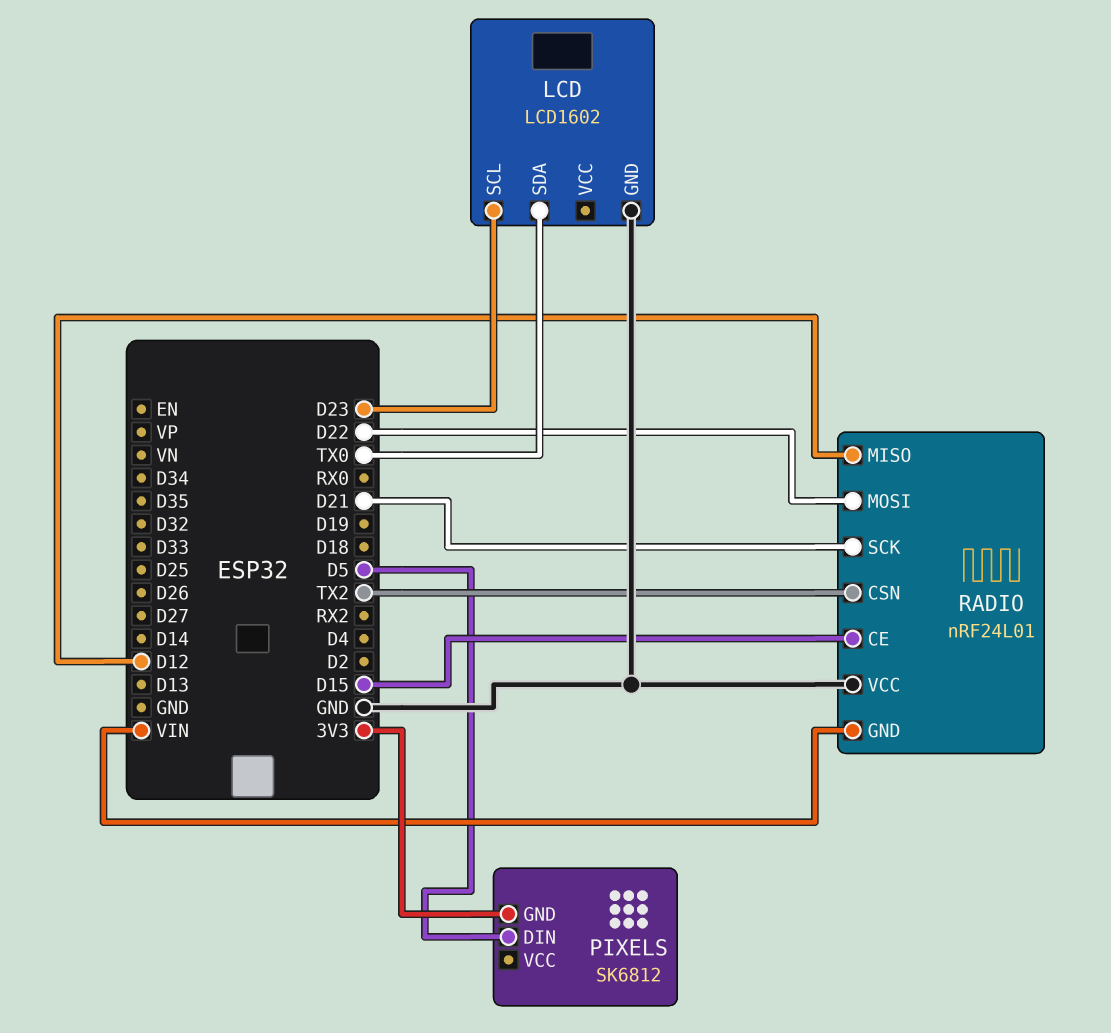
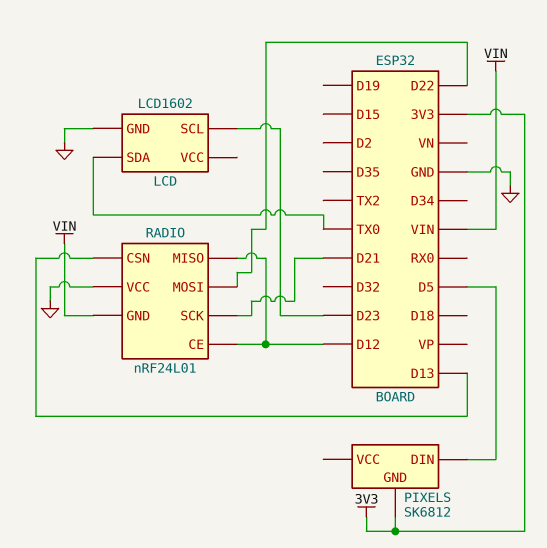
RADIO pin CE: D15 -> D12
RADIO pin CSN: TX2 -> D13

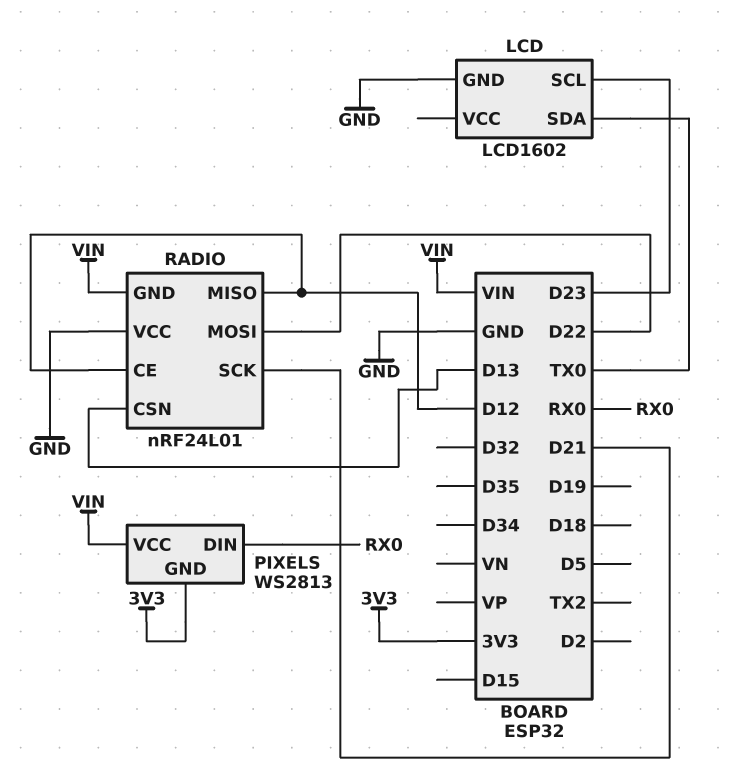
PIXELS: SK6812 -> WS2813
PIXELS pin DIN: D5 -> RX0
PIXELS pin VCC: none -> VIN

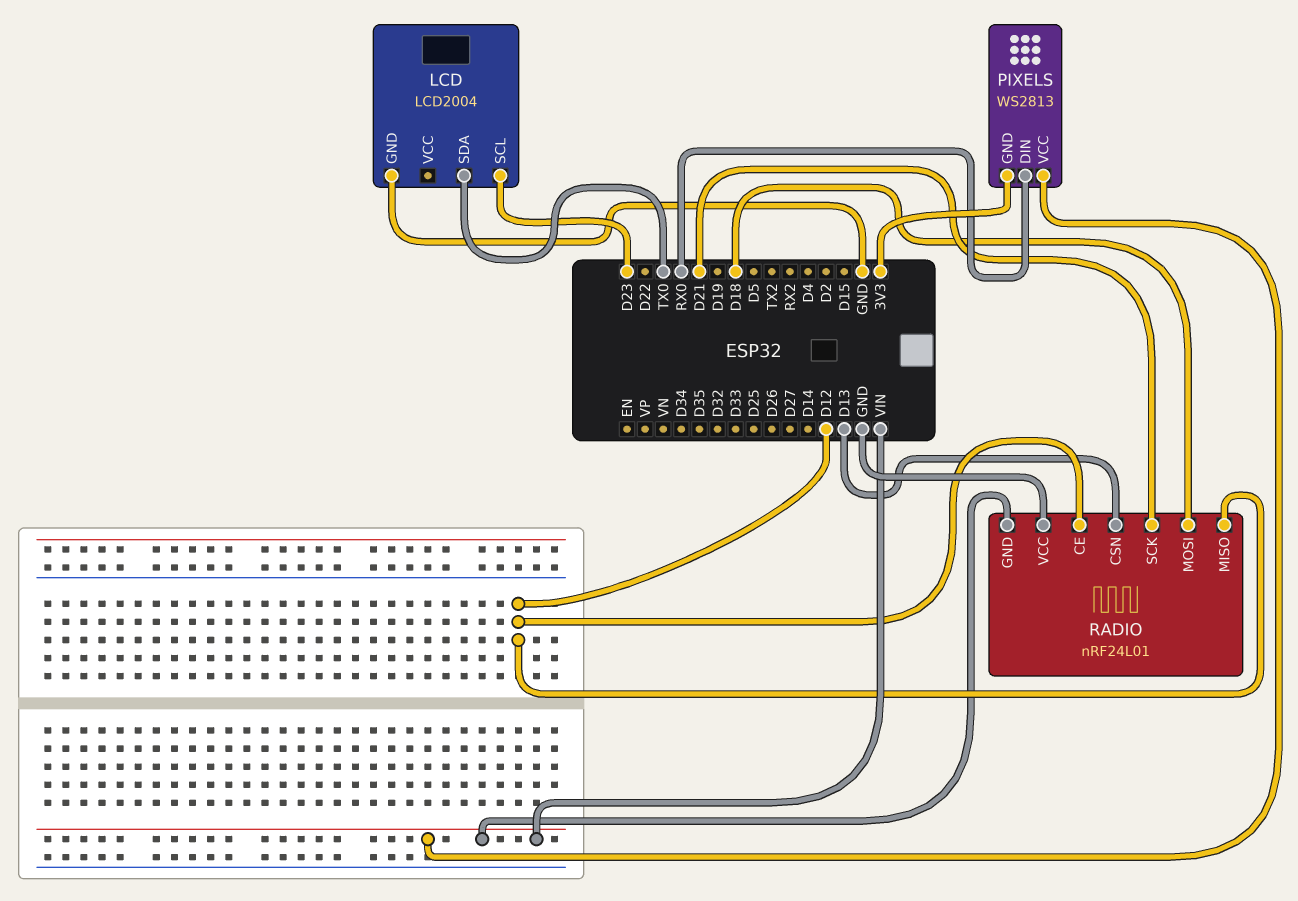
LCD: LCD1602 -> LCD2004
RADIO pin MOSI: D22 -> D18

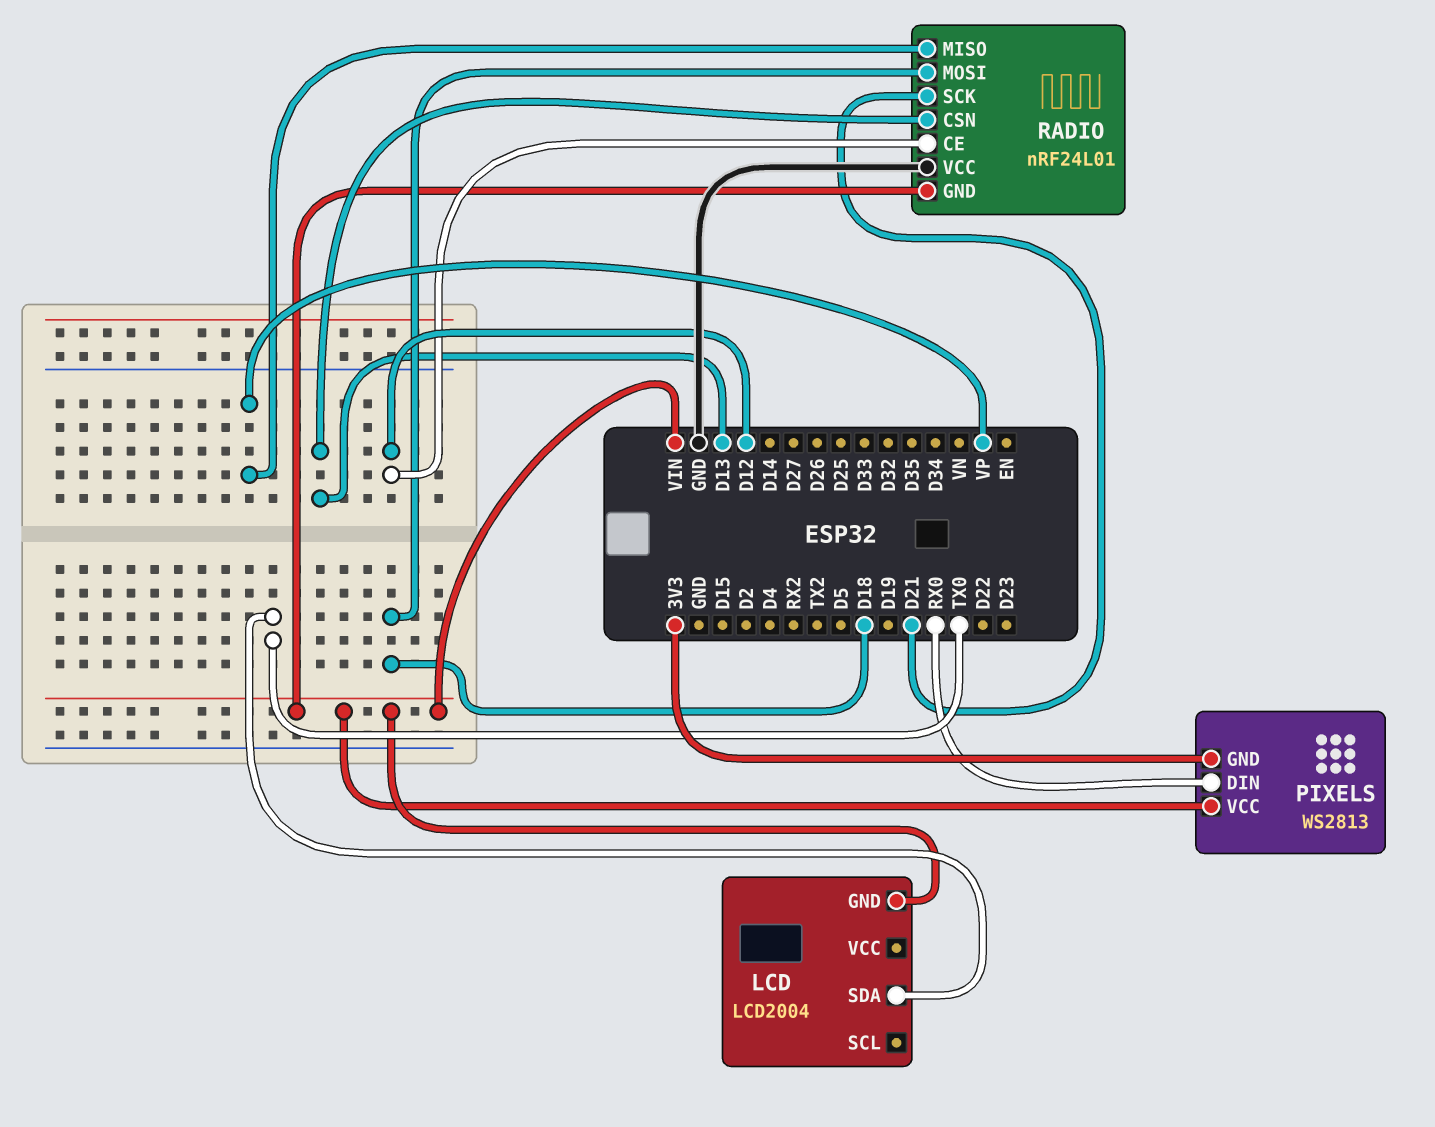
LCD pin GND: GND -> VIN
LCD pin SCL: D23 -> none
RADIO pin MISO: D12 -> VP

